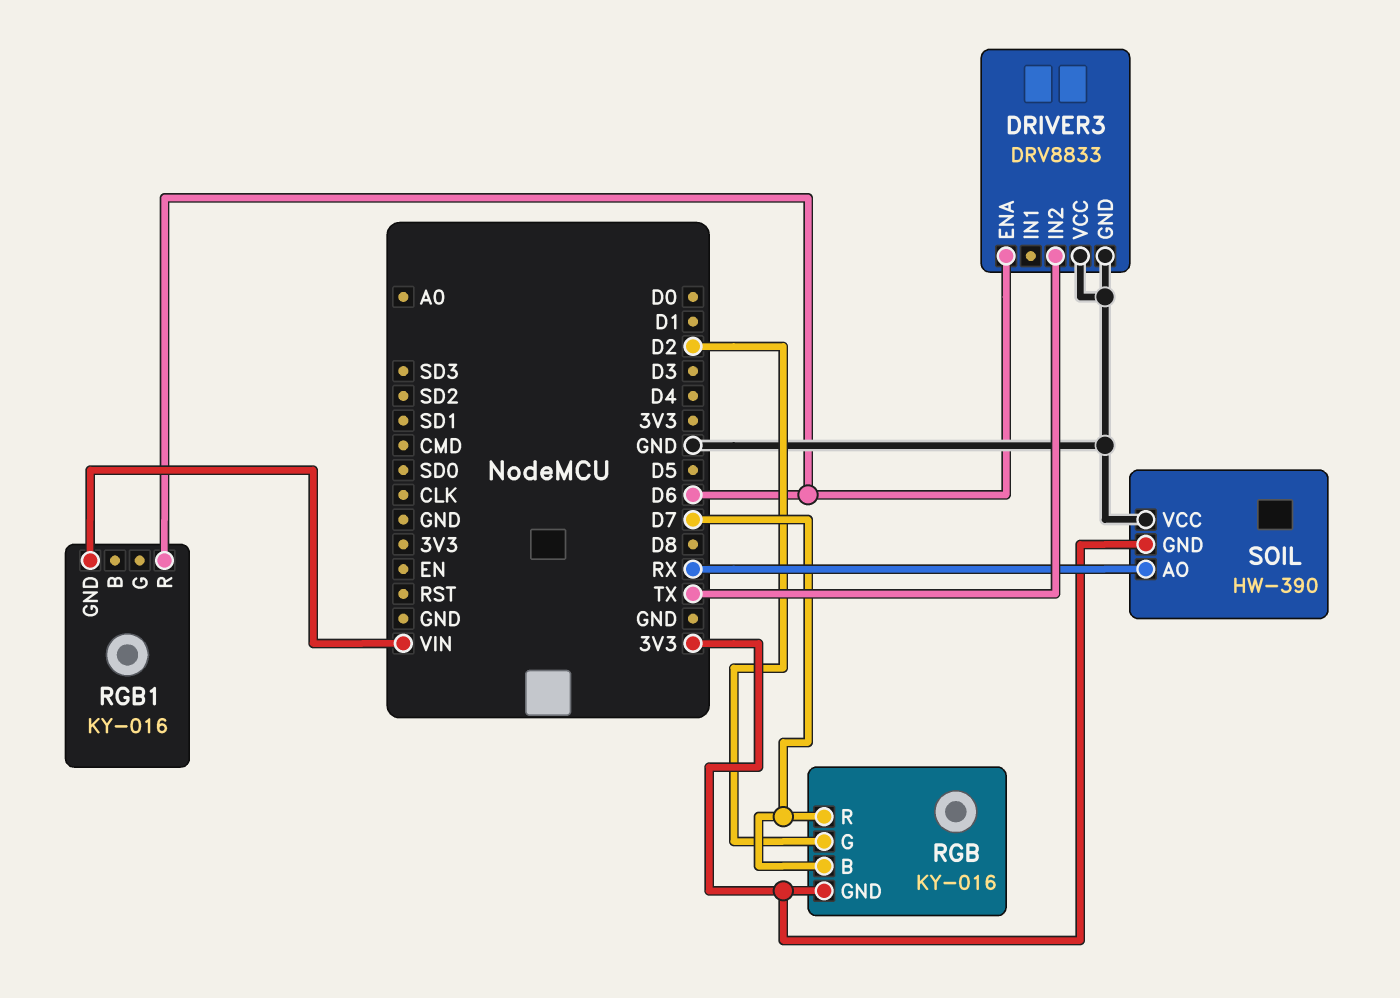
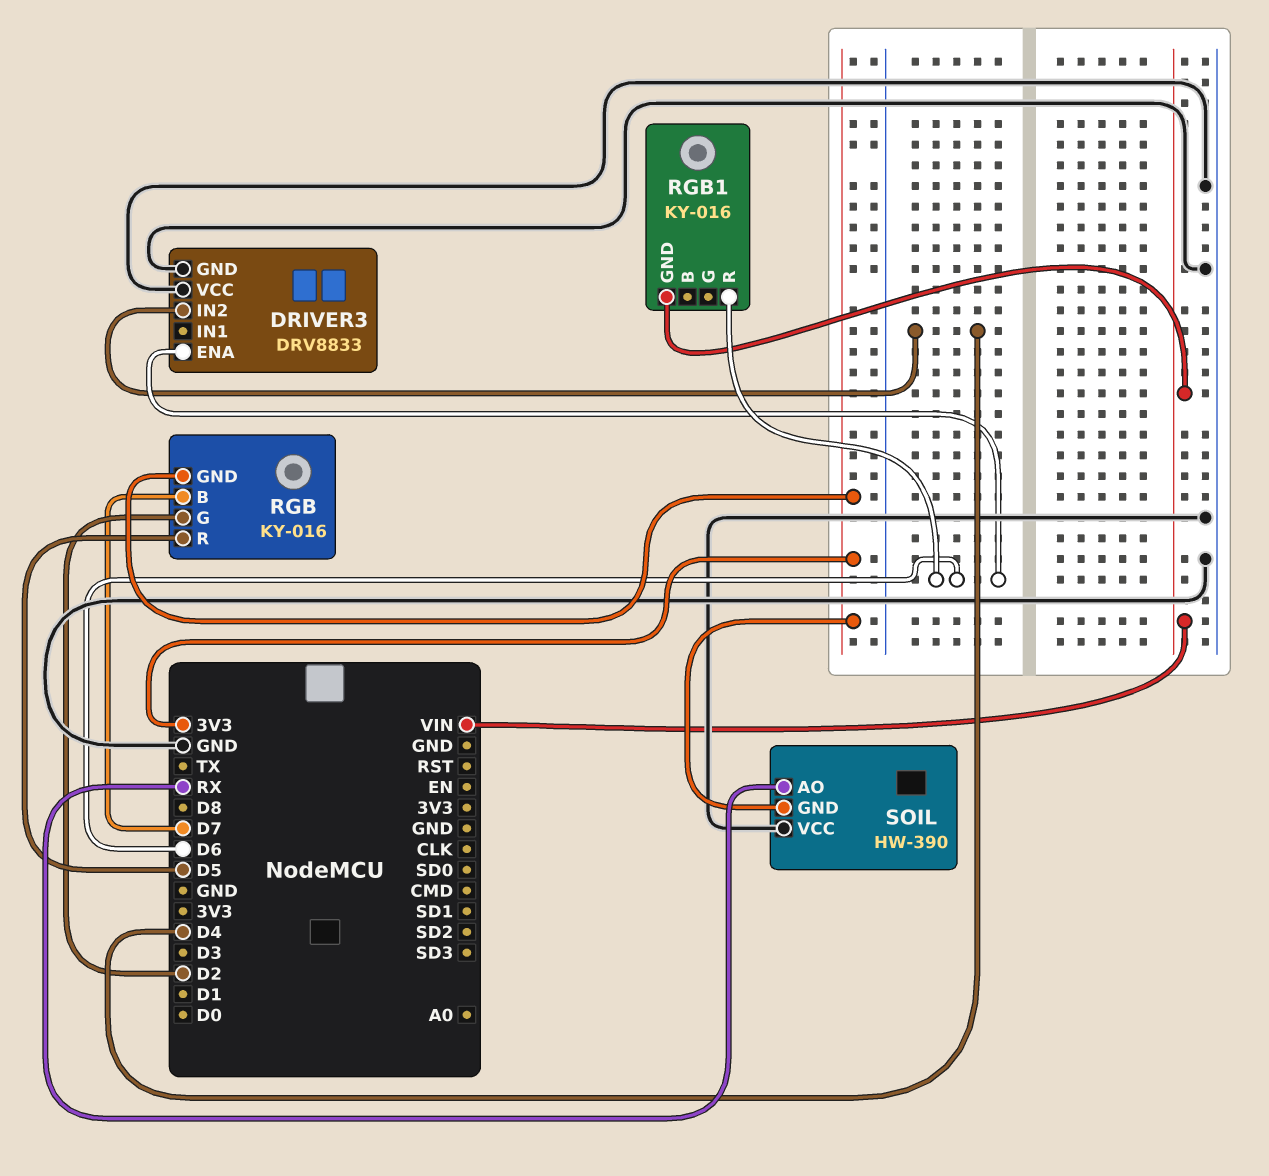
DRIVER3 pin IN2: TX -> D4
RGB pin R: D7 -> D5

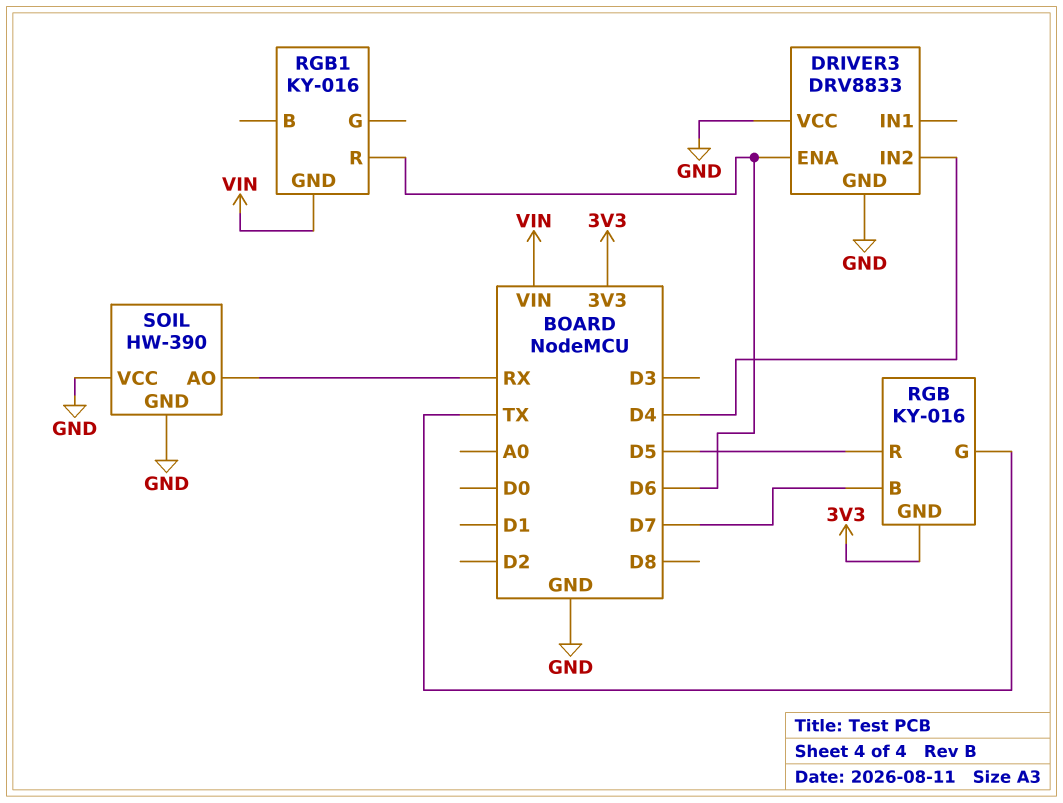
RGB pin G: D2 -> TX
SOIL pin GND: 3V3 -> GND

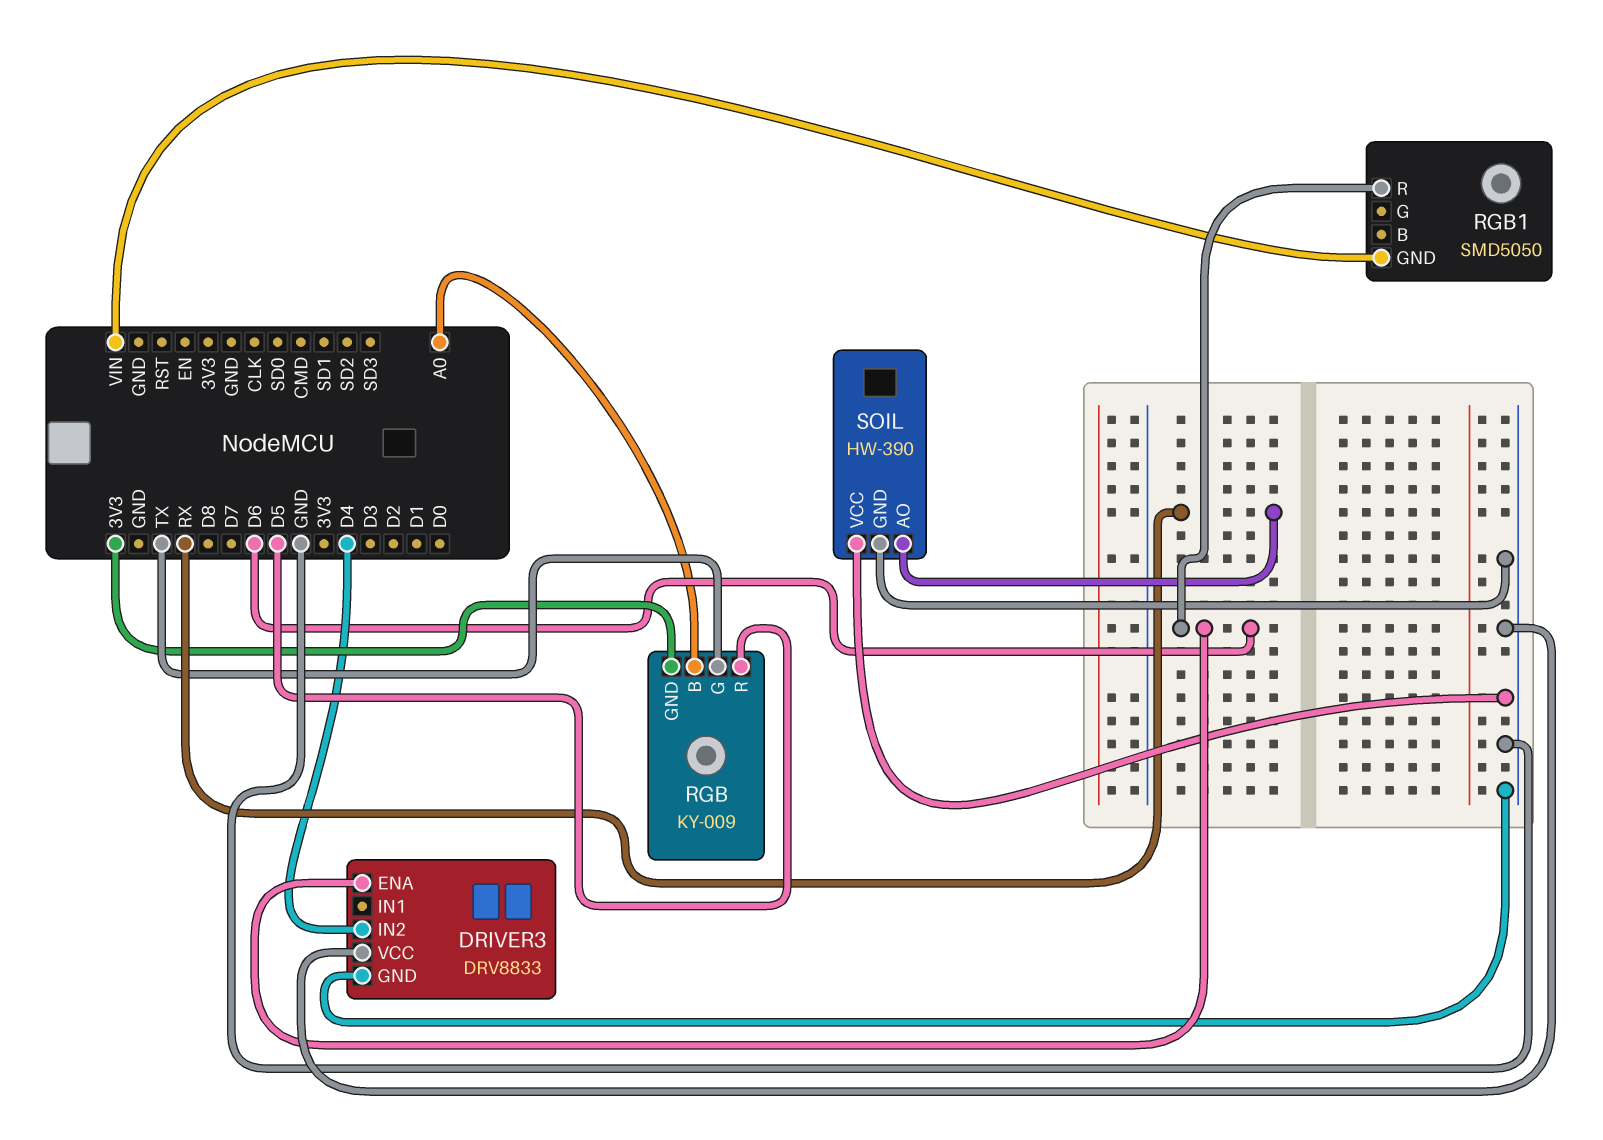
RGB: KY-016 -> KY-009
RGB pin B: D7 -> A0
RGB1: KY-016 -> SMD5050

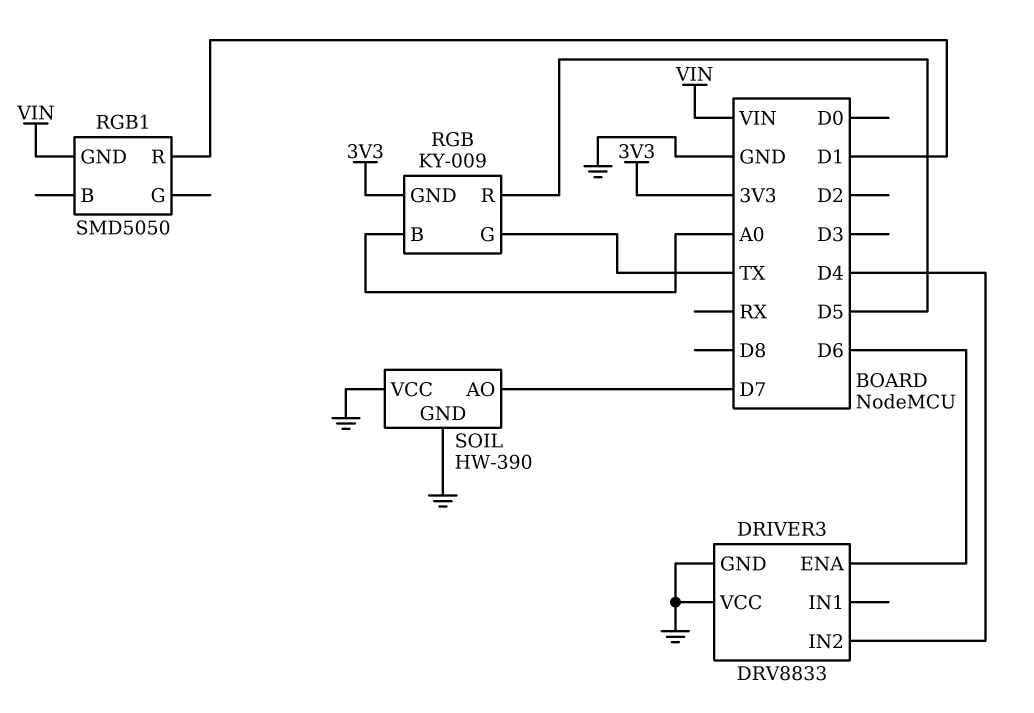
RGB1 pin R: D6 -> D1
SOIL pin AO: RX -> D7

